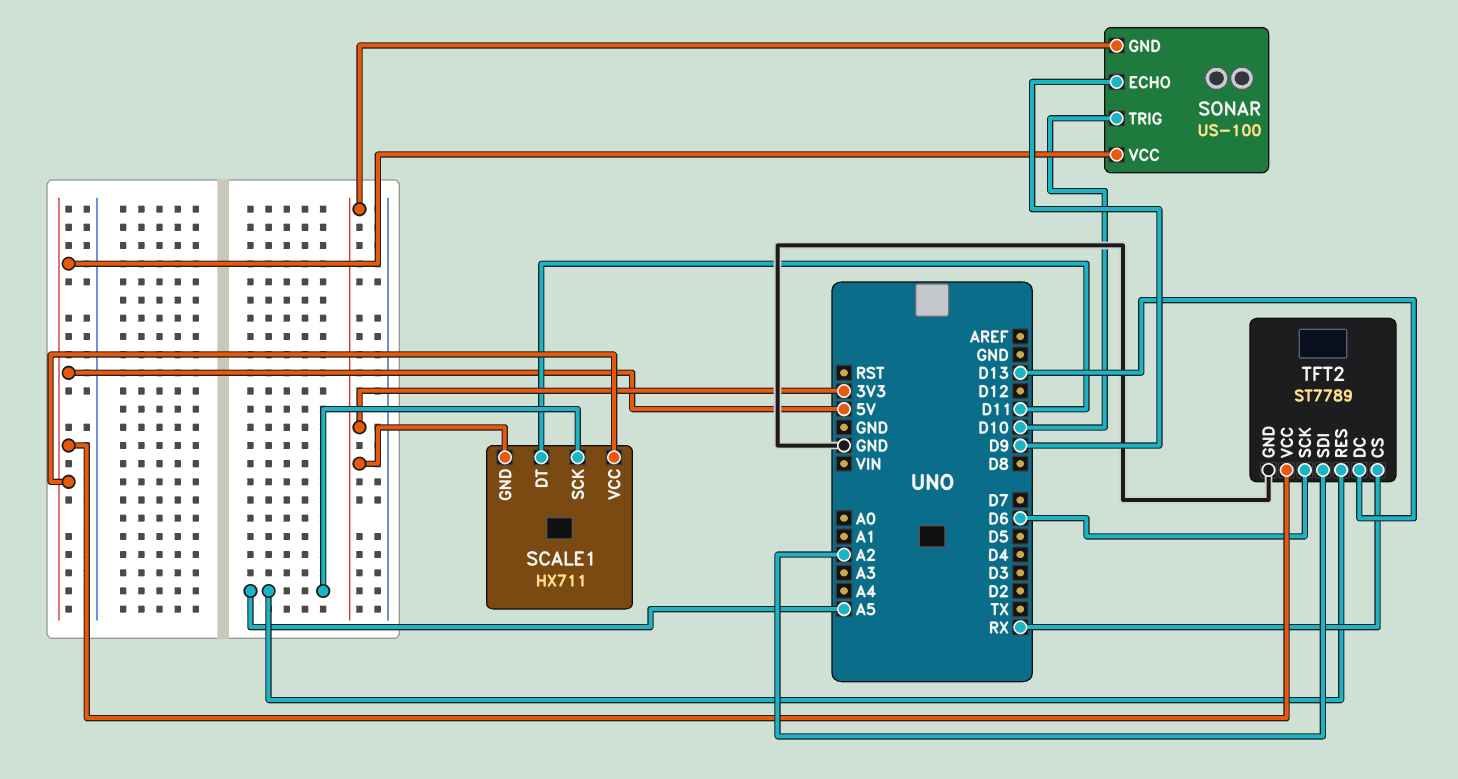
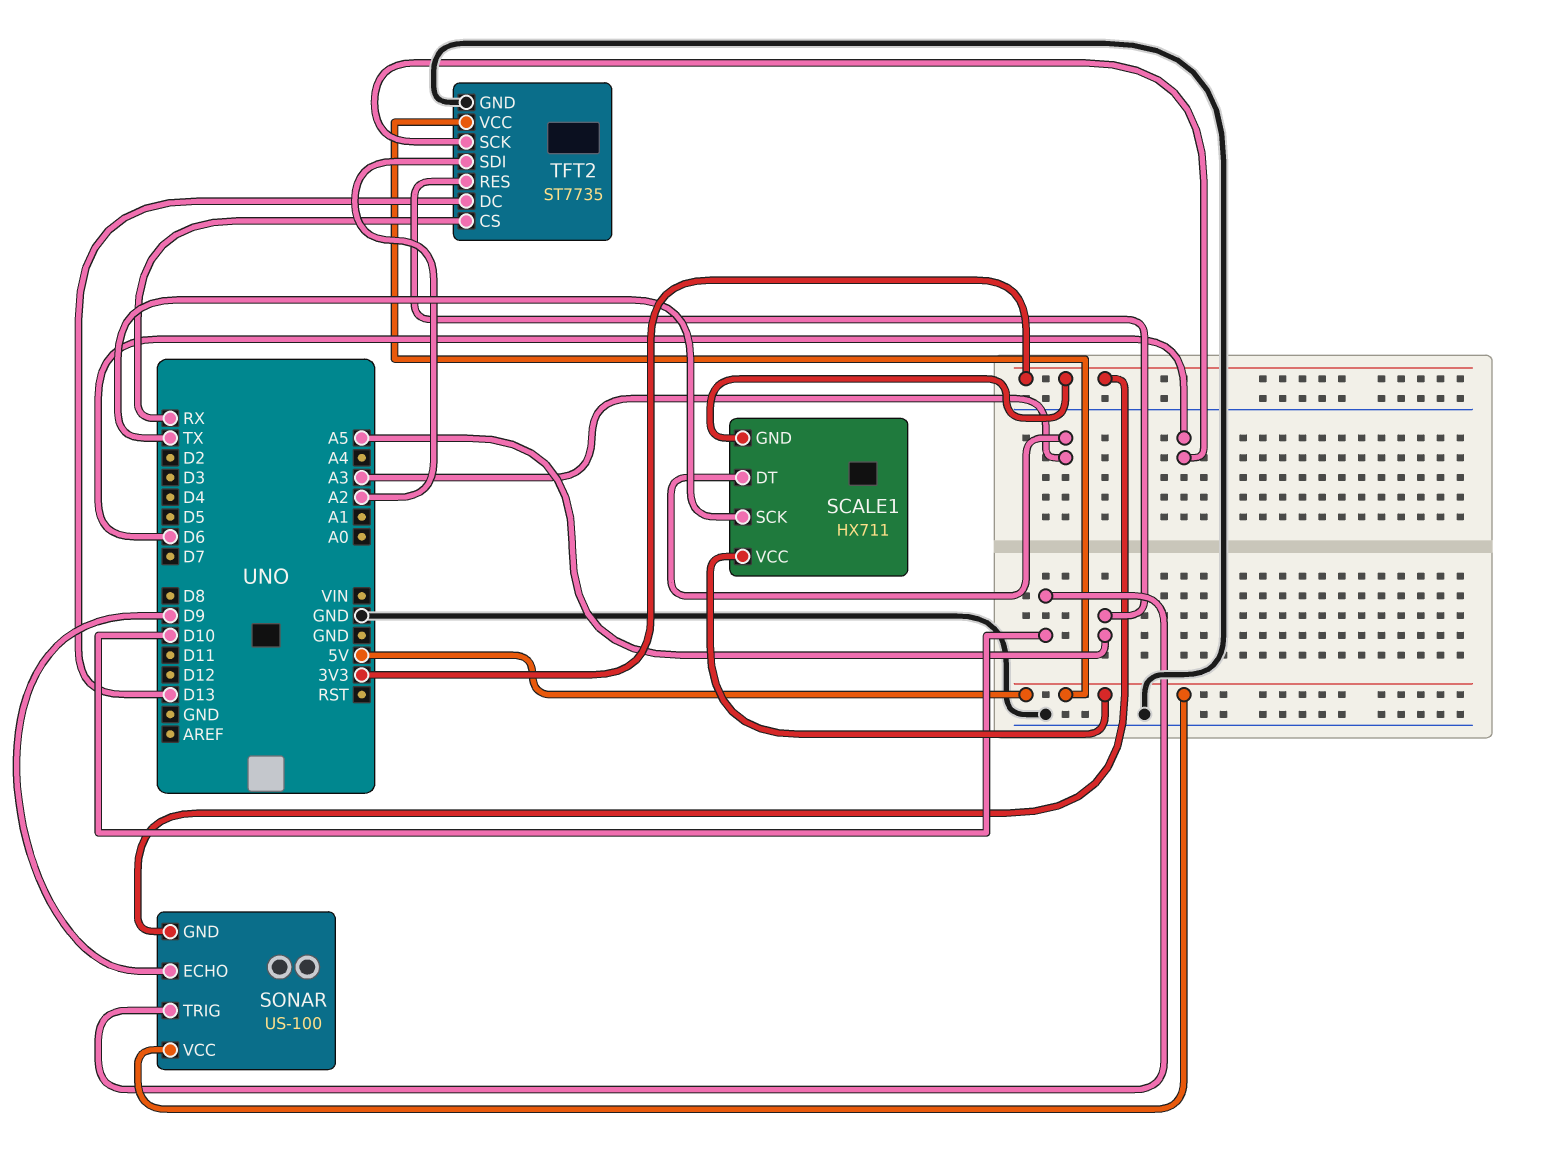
SCALE1 pin DT: D11 -> A3
SCALE1 pin SCK: A5 -> TX
TFT2: ST7789 -> ST7735

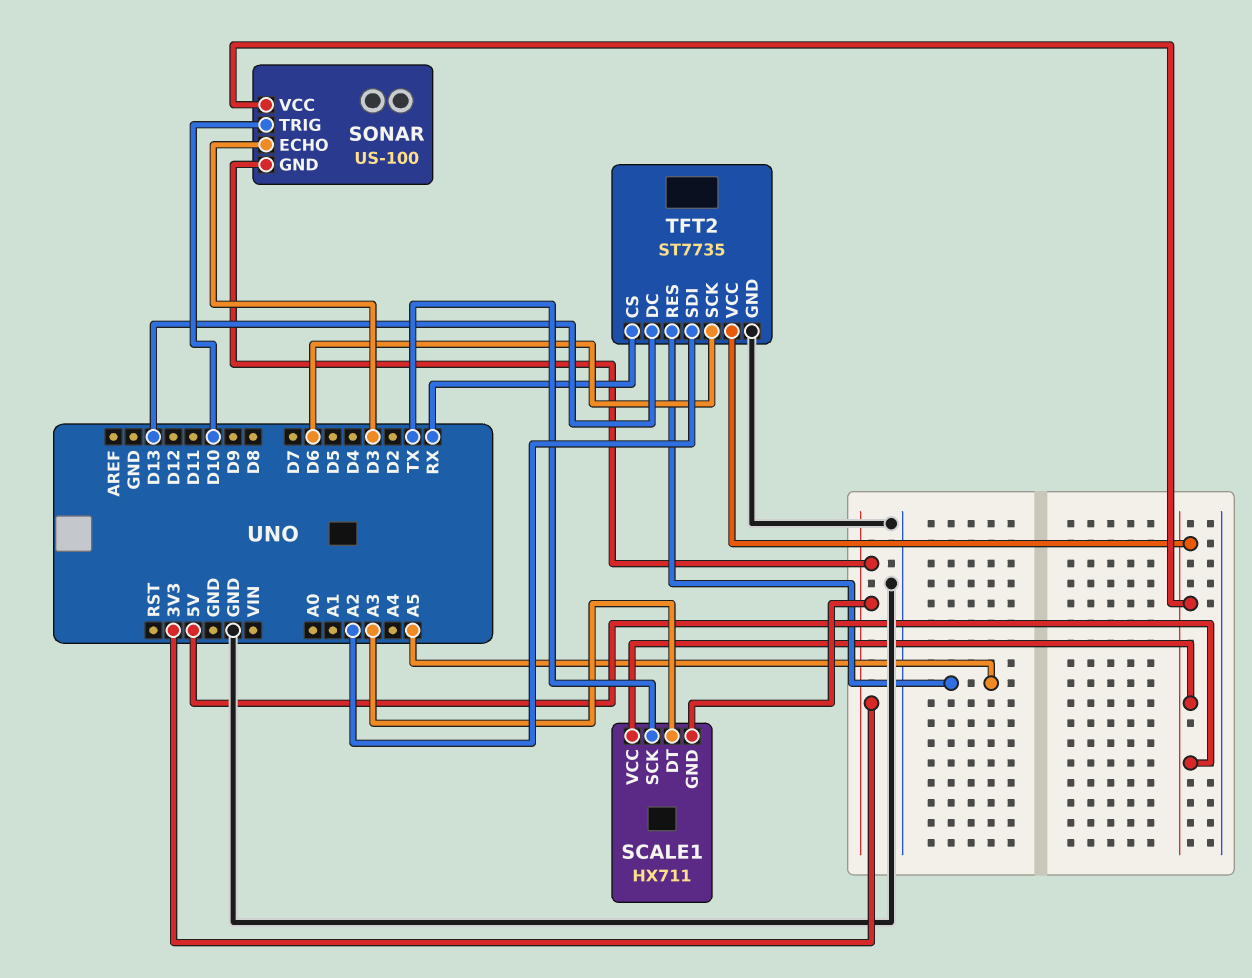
SONAR pin ECHO: D9 -> D3

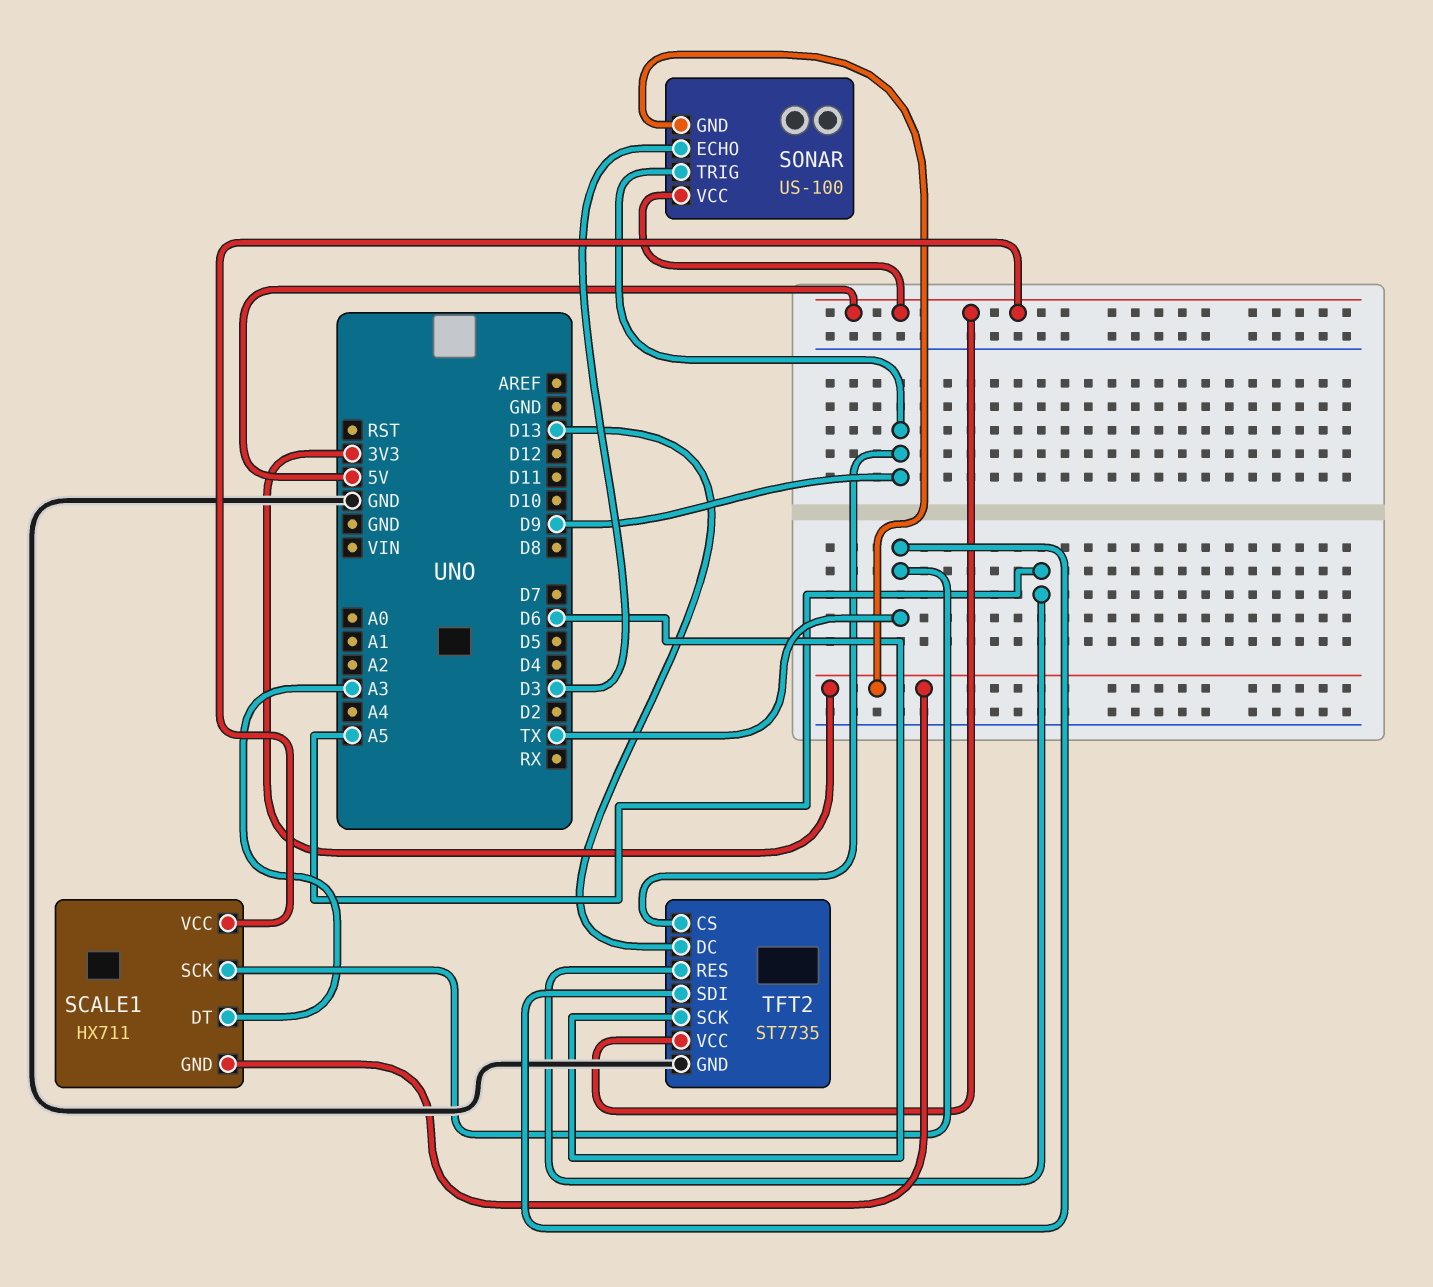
SONAR pin TRIG: D10 -> D9
TFT2 pin CS: RX -> D9
TFT2 pin SDI: A2 -> TX

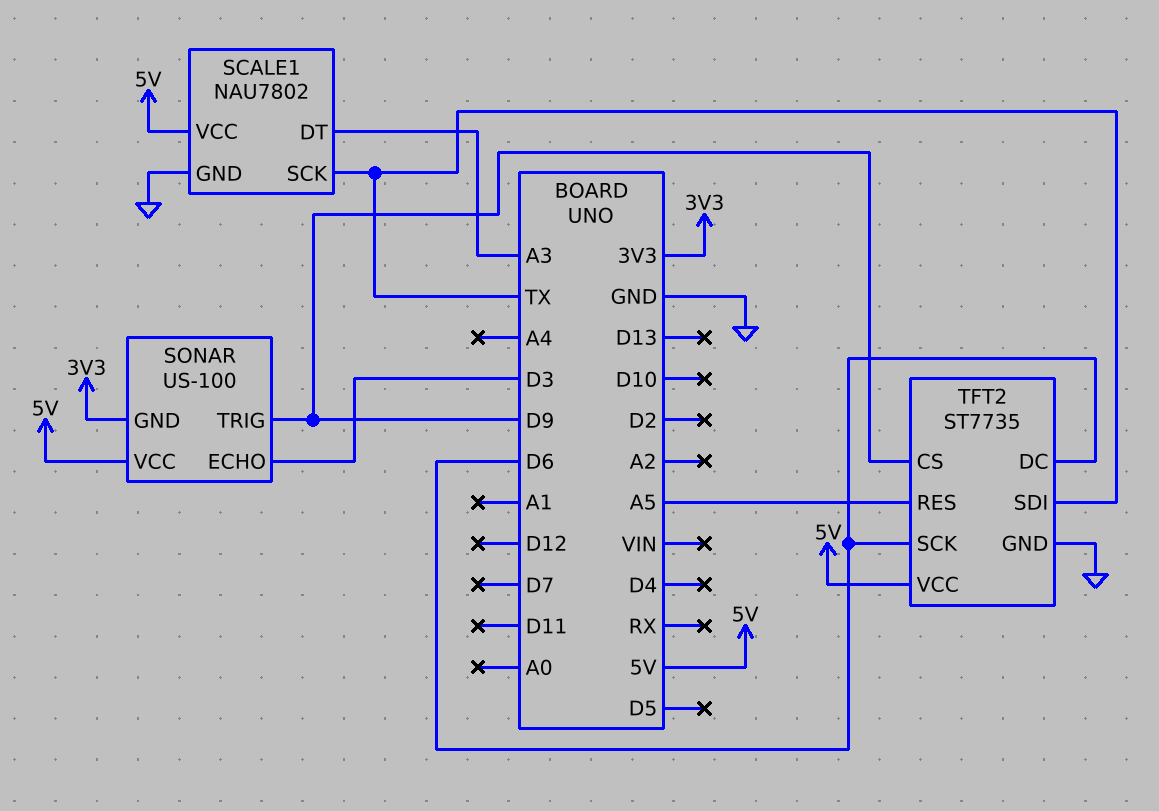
SCALE1: HX711 -> NAU7802
SCALE1 pin GND: 3V3 -> GND
TFT2 pin DC: D13 -> D6

